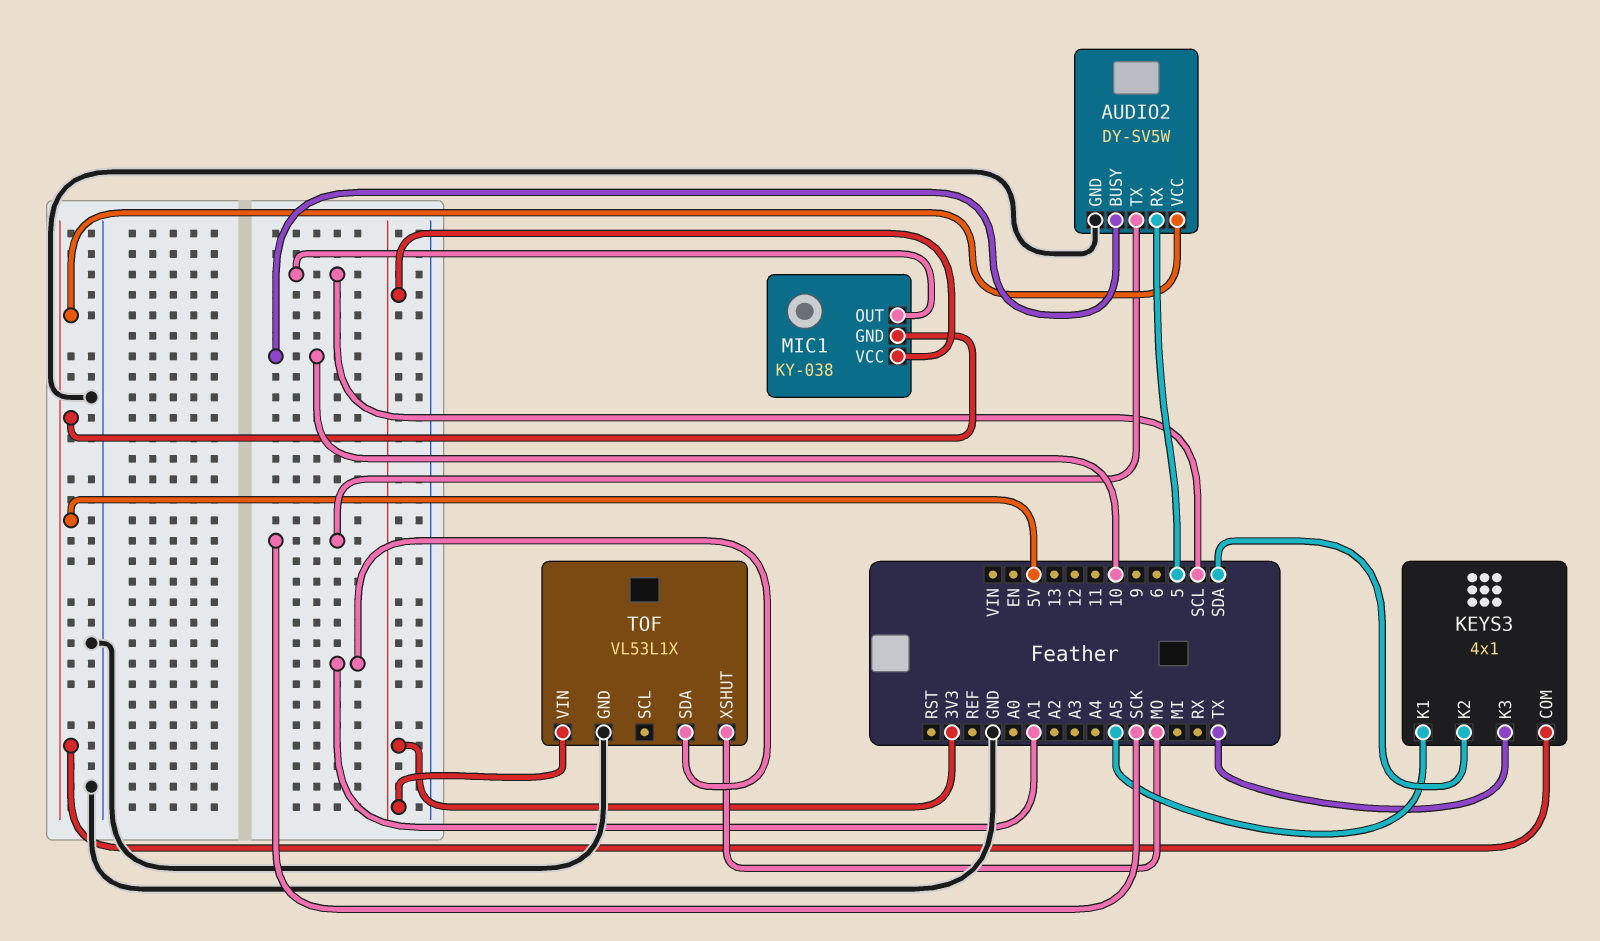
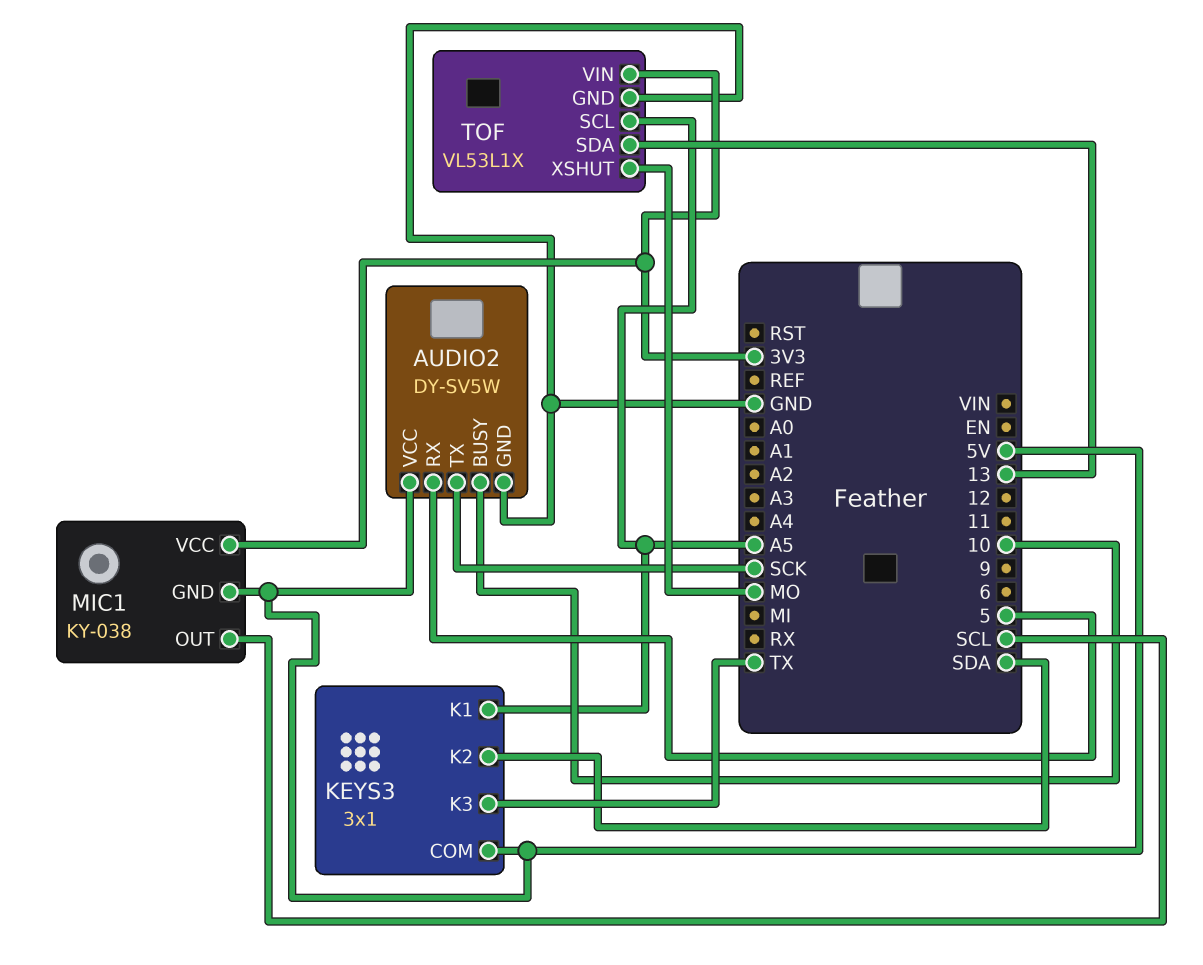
KEYS3: 4x1 -> 3x1
TOF pin SCL: none -> A5
TOF pin SDA: A1 -> 13

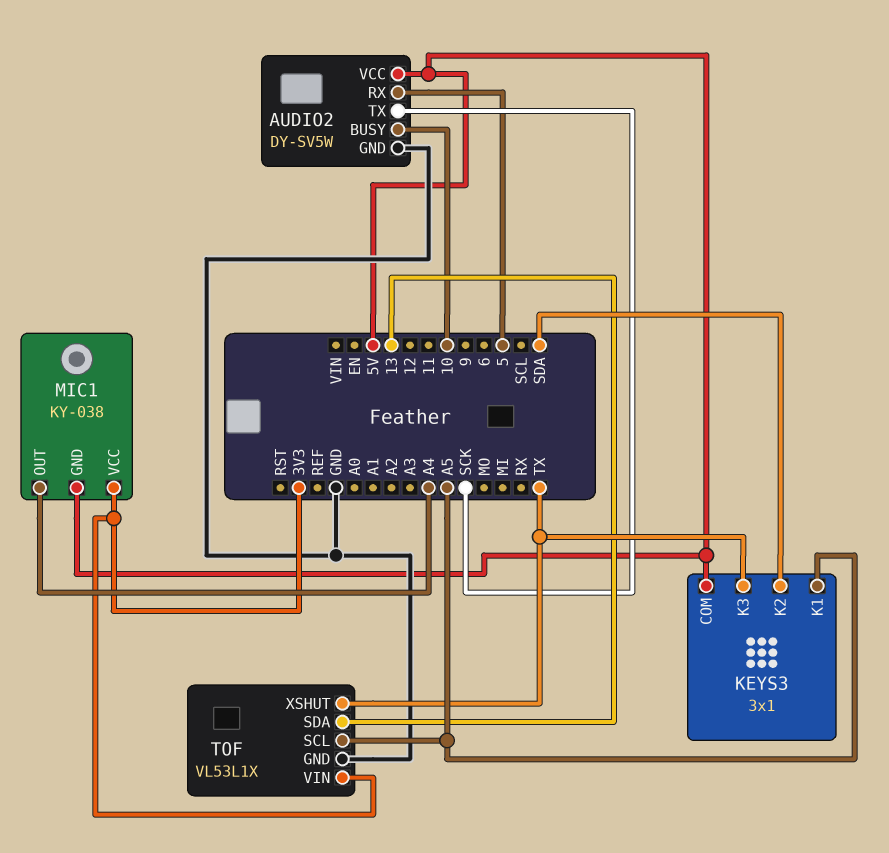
MIC1 pin OUT: SCL -> A4
TOF pin XSHUT: MO -> TX

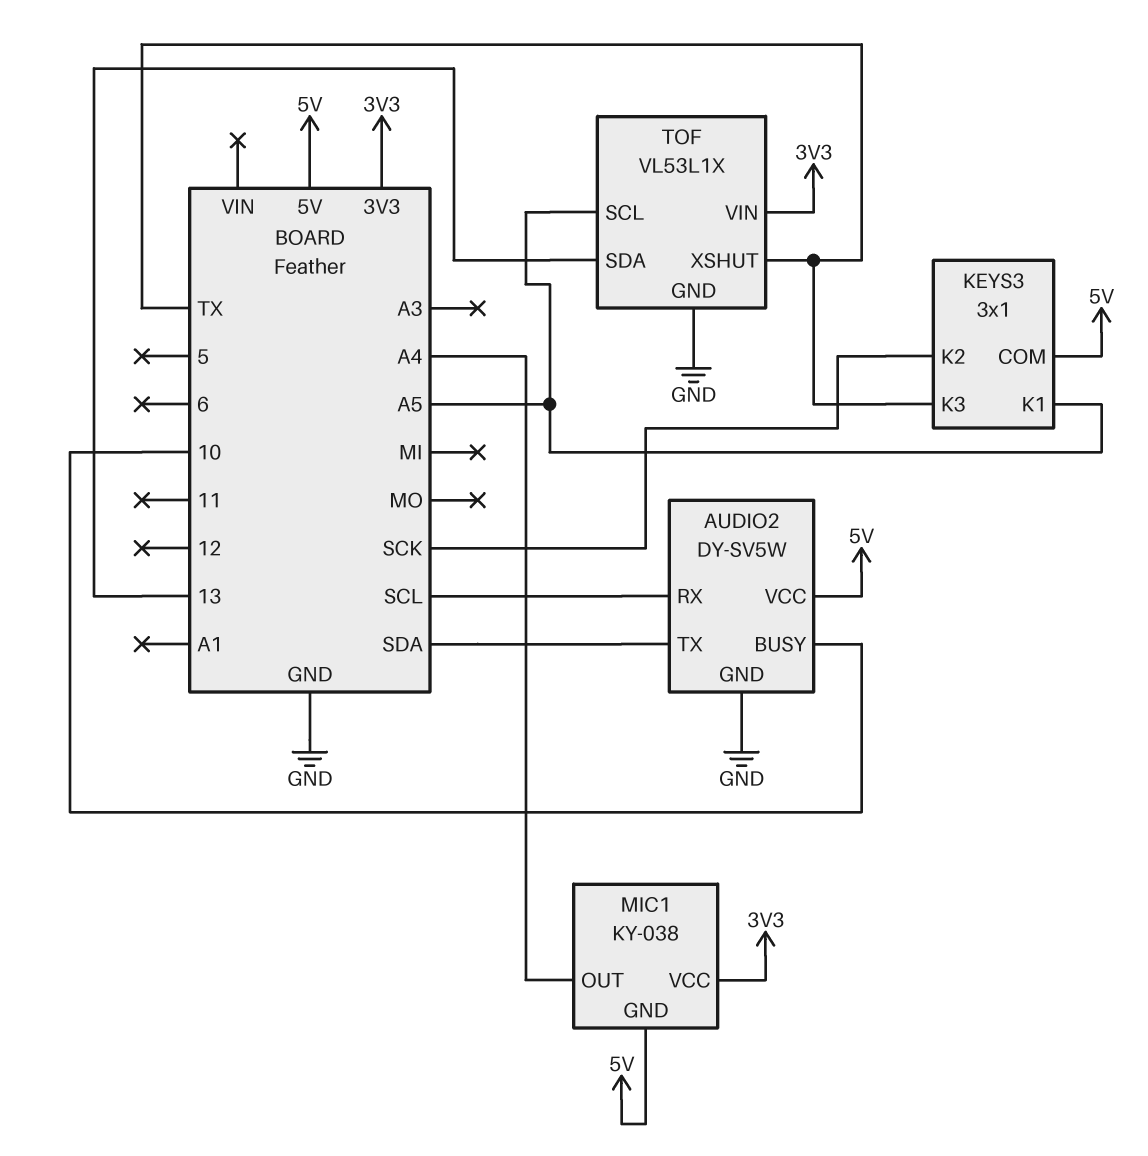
AUDIO2 pin RX: 5 -> SCL
AUDIO2 pin TX: SCK -> SDA
KEYS3 pin K2: SDA -> SCK

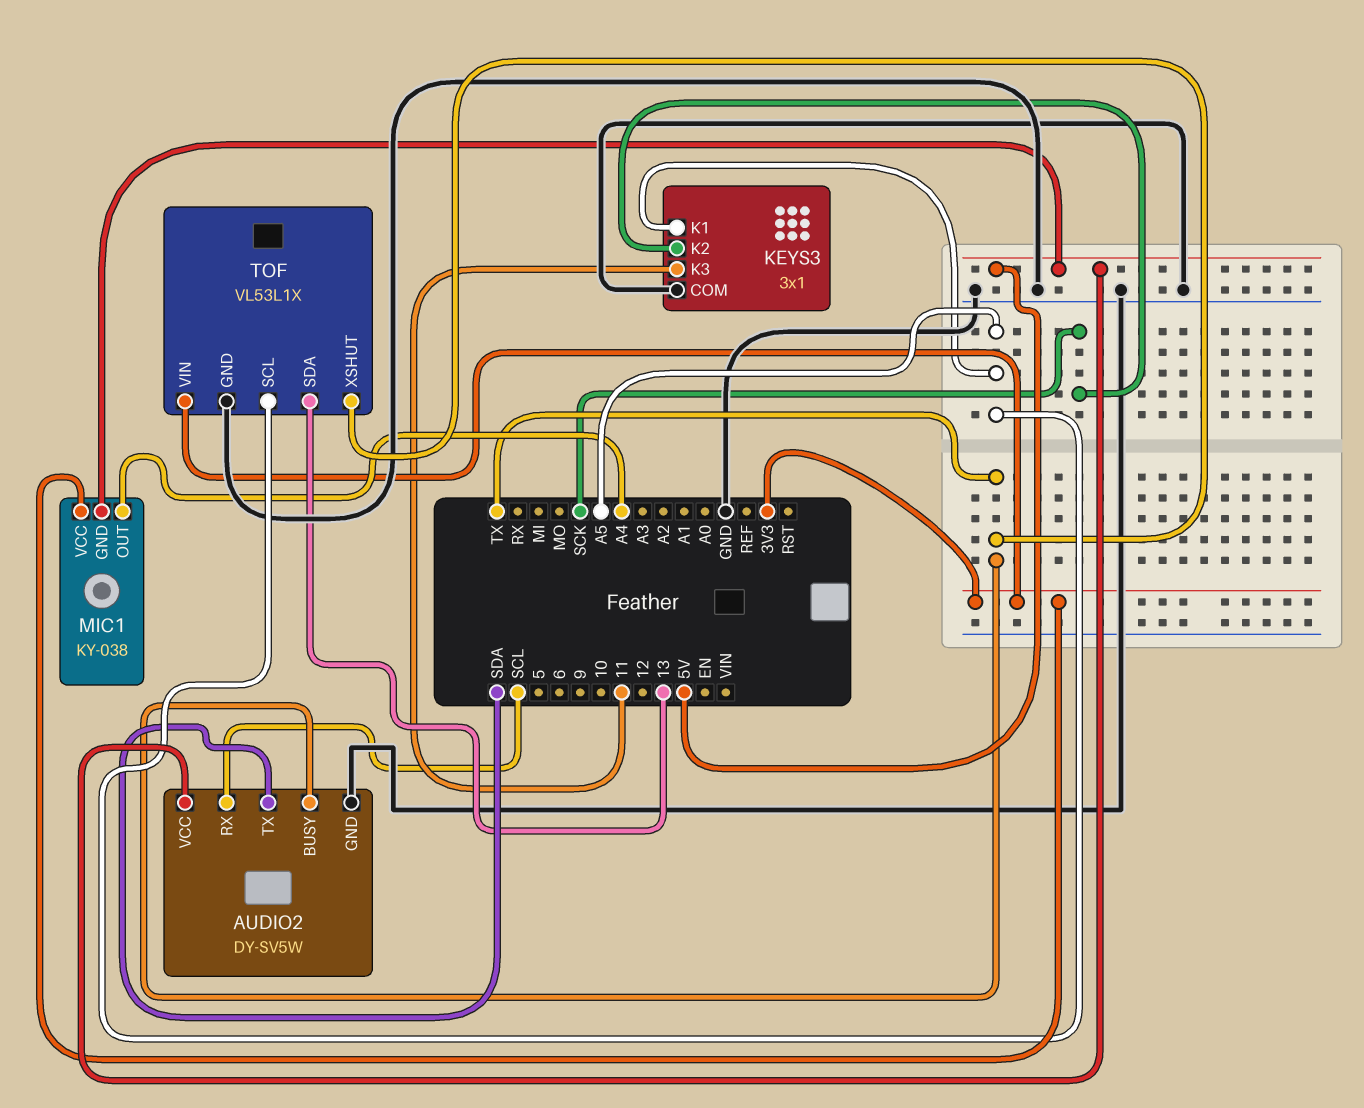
AUDIO2 pin BUSY: 10 -> TX
KEYS3 pin COM: 5V -> GND
KEYS3 pin K3: TX -> 11

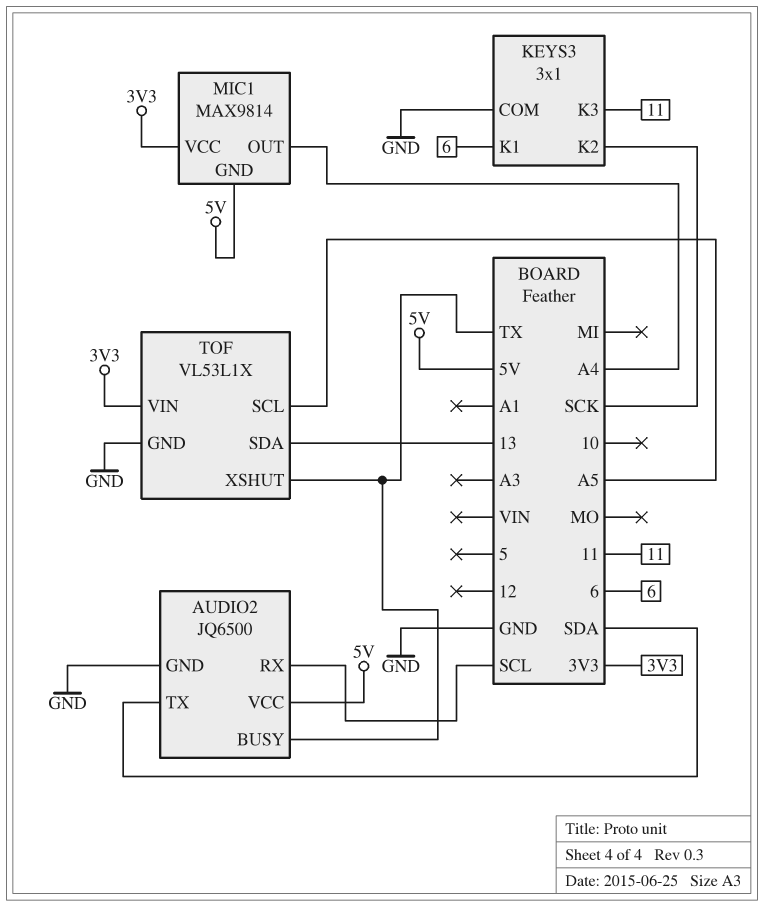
AUDIO2: DY-SV5W -> JQ6500
KEYS3 pin K1: A5 -> 6
MIC1: KY-038 -> MAX9814

